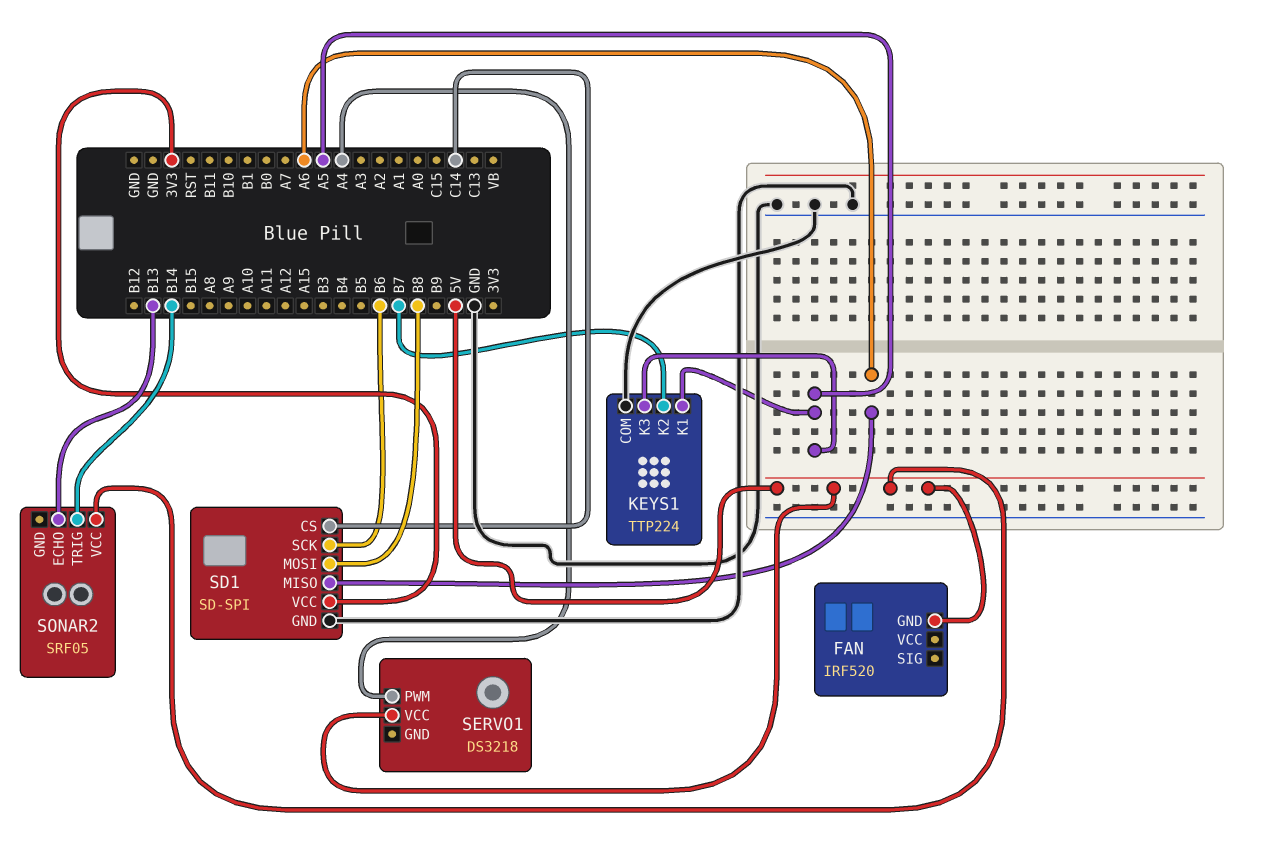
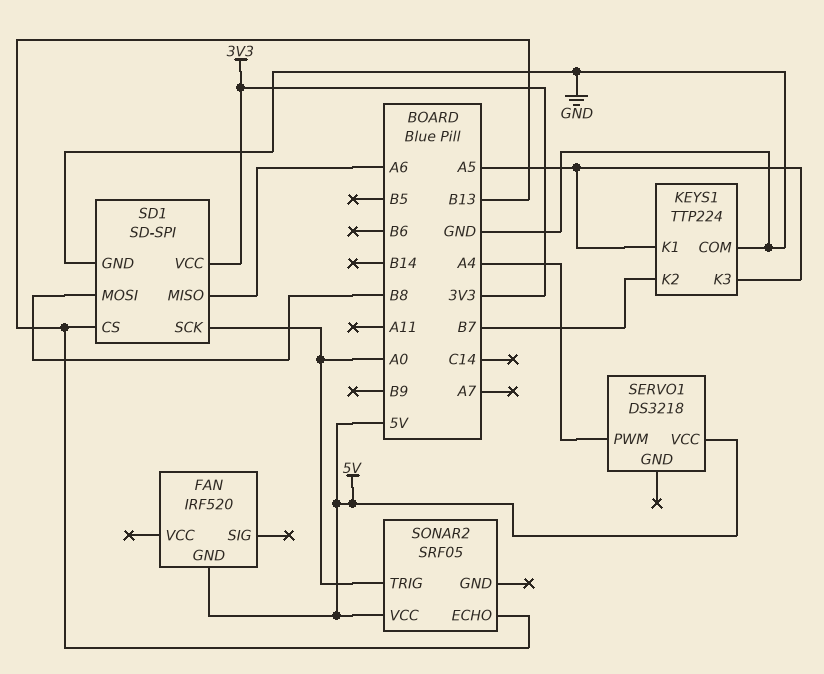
SD1 pin CS: C14 -> B13
SD1 pin SCK: B6 -> A0
SONAR2 pin TRIG: B14 -> A0

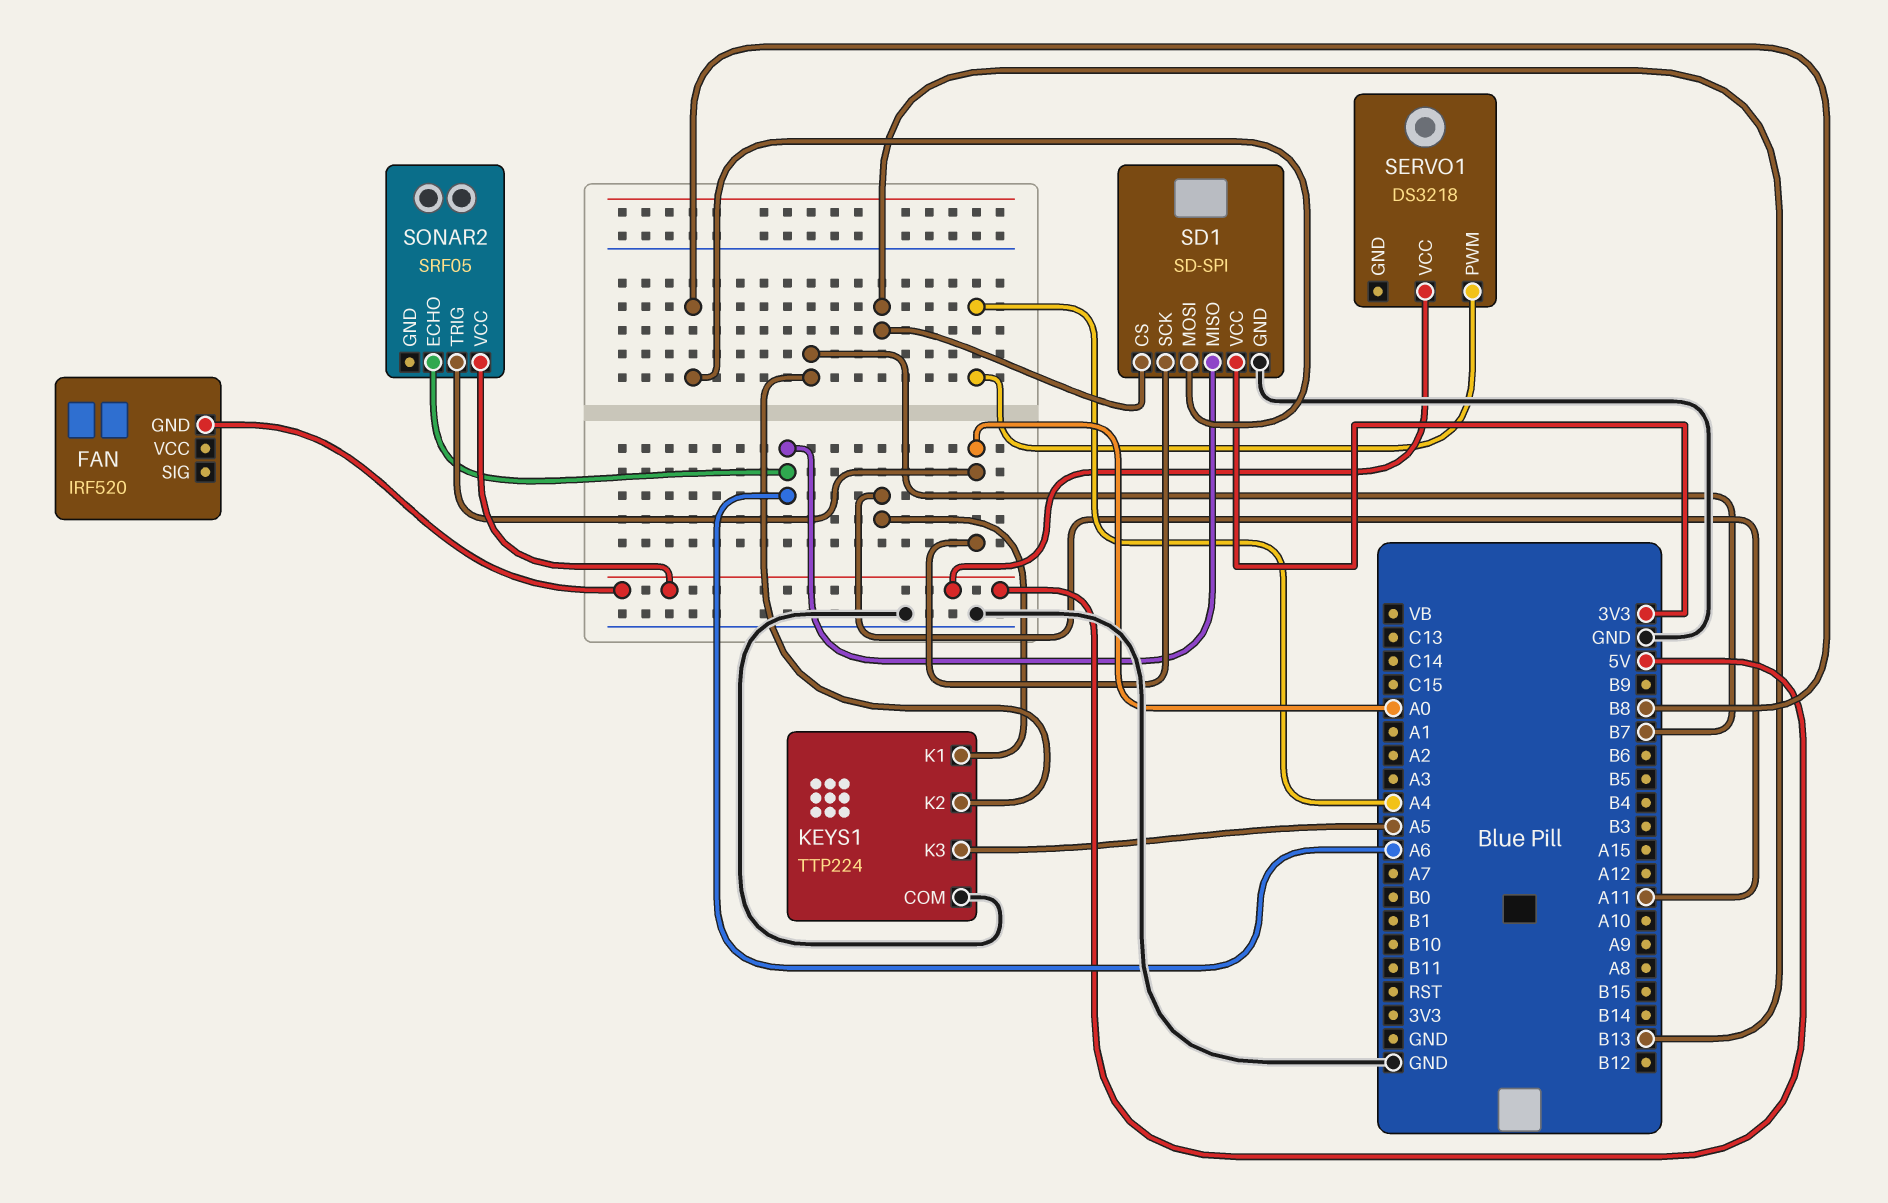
KEYS1 pin K1: A5 -> A11
SONAR2 pin ECHO: B13 -> A6

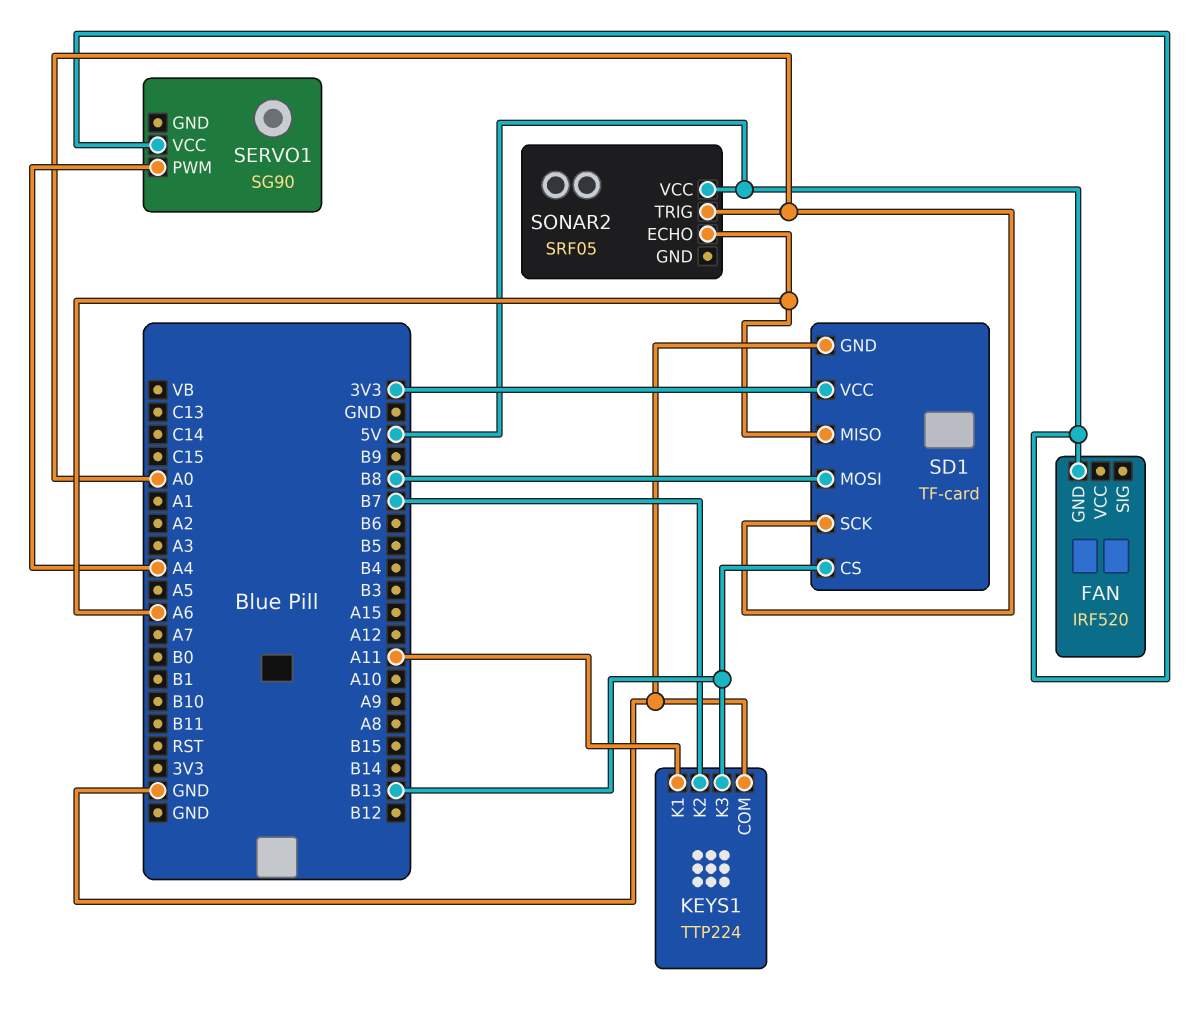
KEYS1 pin K3: A5 -> B13
SD1: SD-SPI -> TF-card
SERVO1: DS3218 -> SG90

